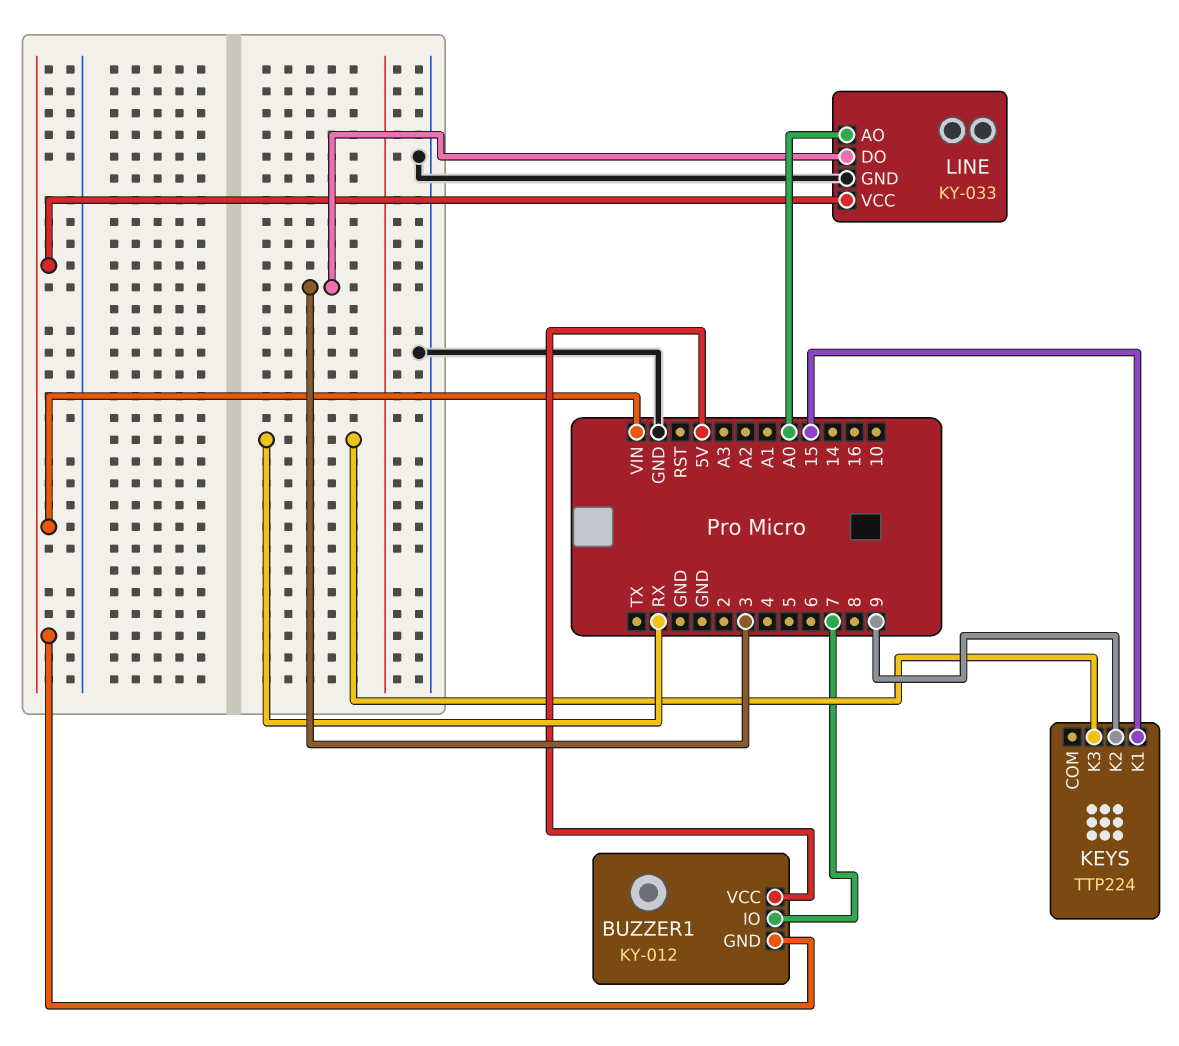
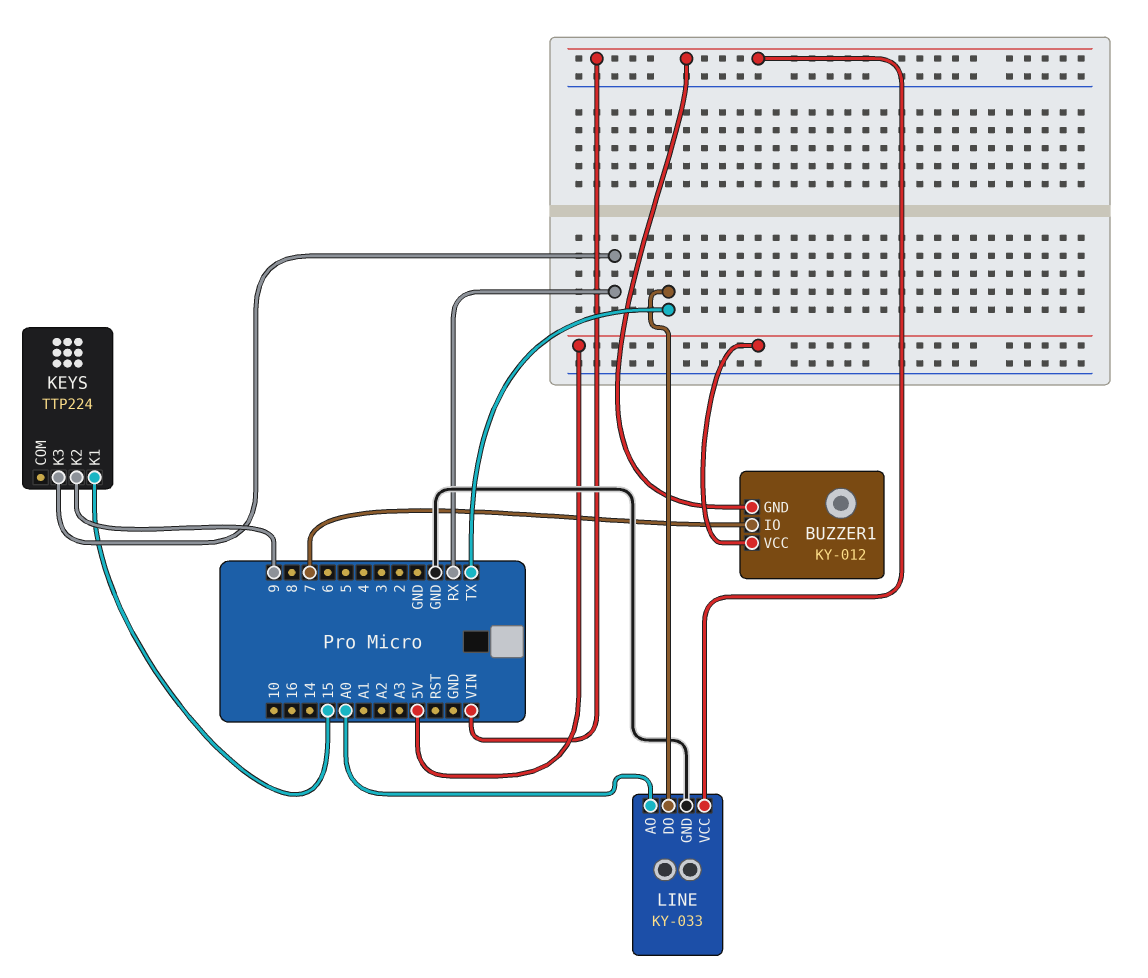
LINE pin DO: 3 -> TX

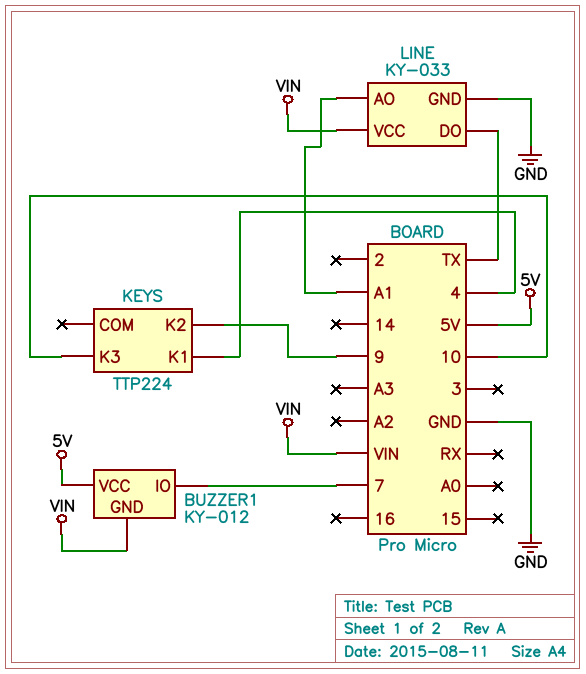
KEYS pin K1: 15 -> 4
KEYS pin K3: RX -> 10
LINE pin AO: A0 -> A1

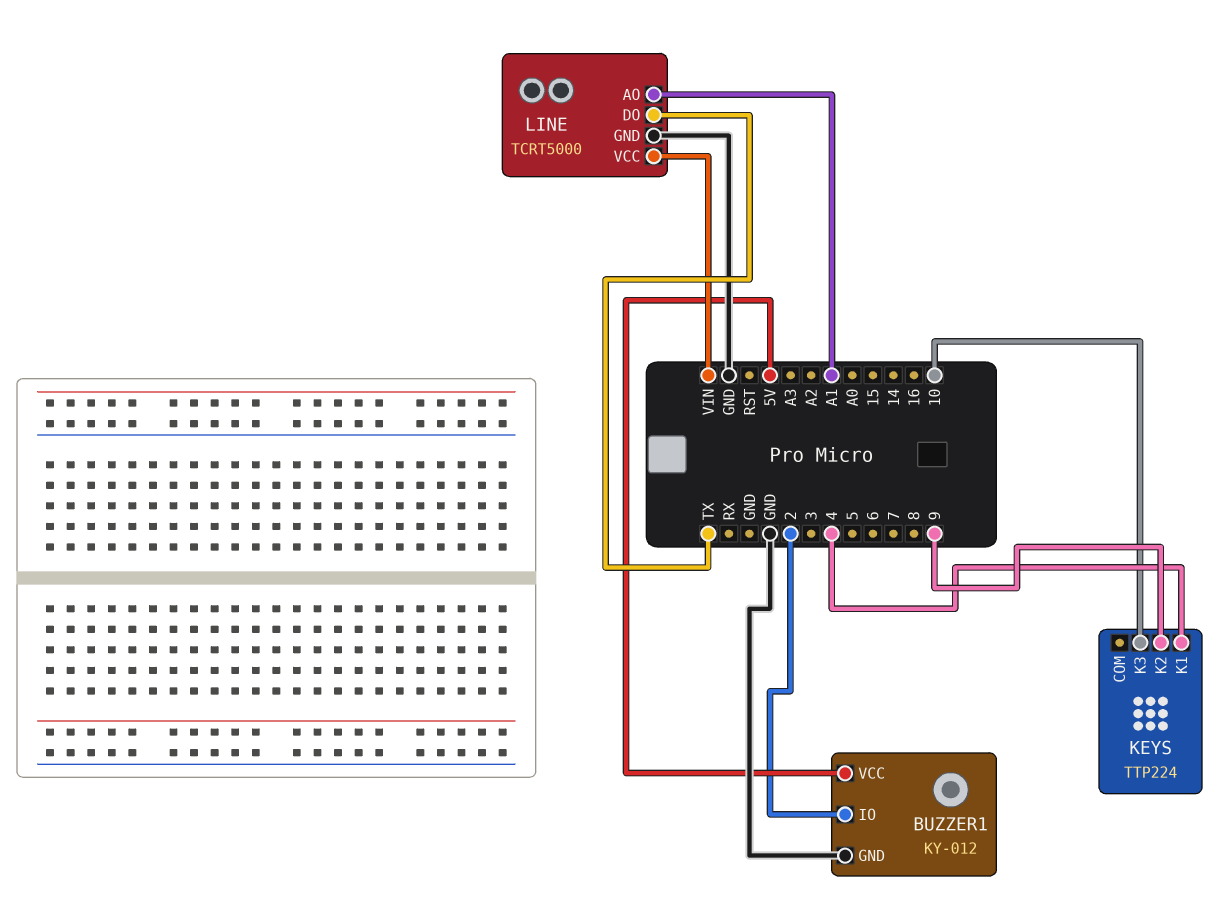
BUZZER1 pin GND: VIN -> GND
BUZZER1 pin IO: 7 -> 2
LINE: KY-033 -> TCRT5000

